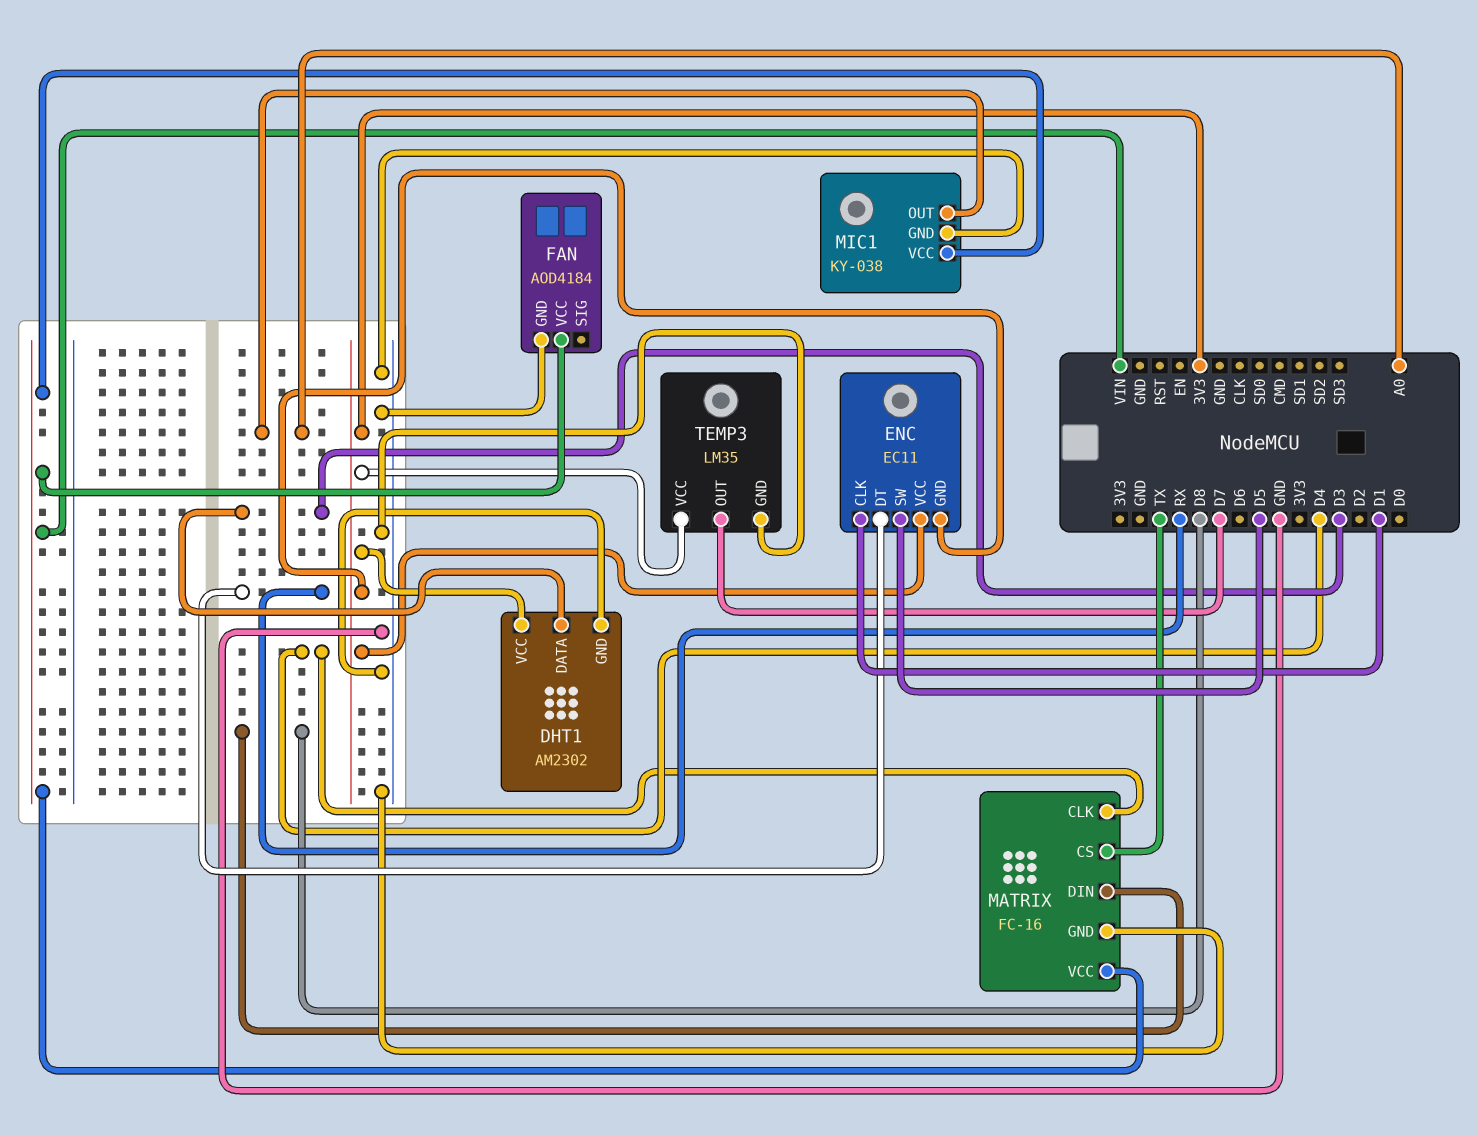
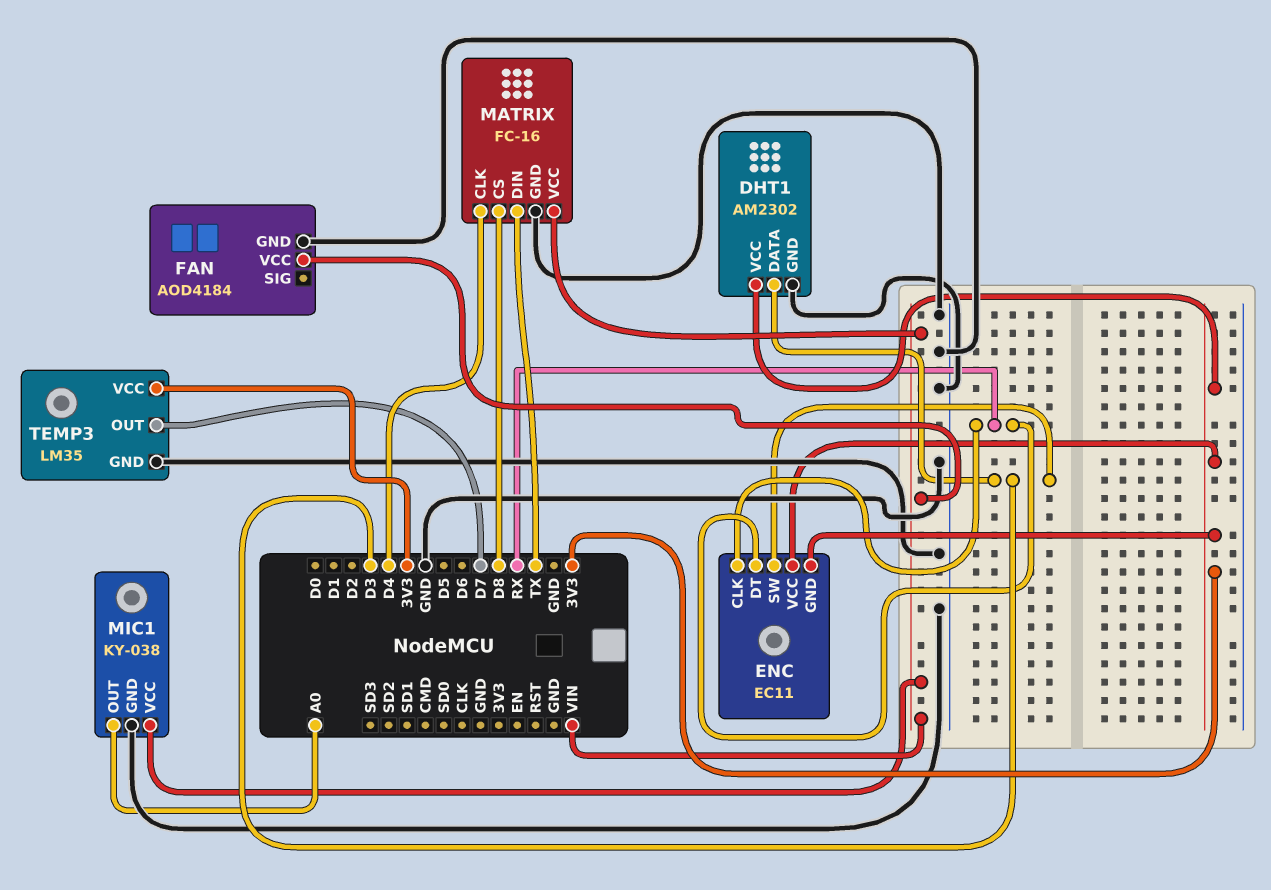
ENC pin CLK: D1 -> RX
ENC pin SW: D5 -> D3
MATRIX pin CS: TX -> D8
MATRIX pin DIN: D8 -> TX

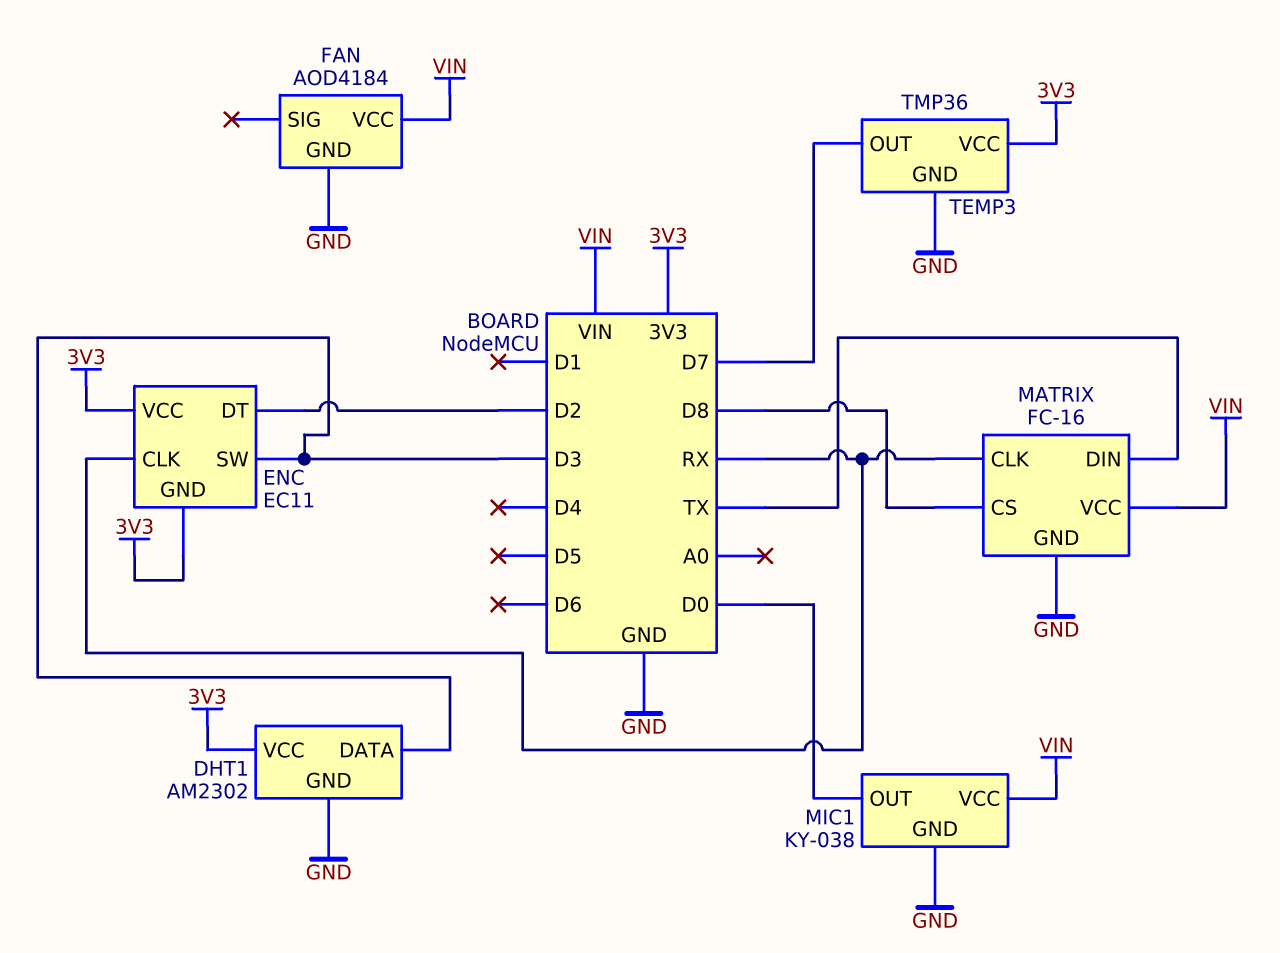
ENC pin DT: RX -> D2
MATRIX pin CLK: D4 -> RX
MIC1 pin OUT: A0 -> D0
TEMP3: LM35 -> TMP36

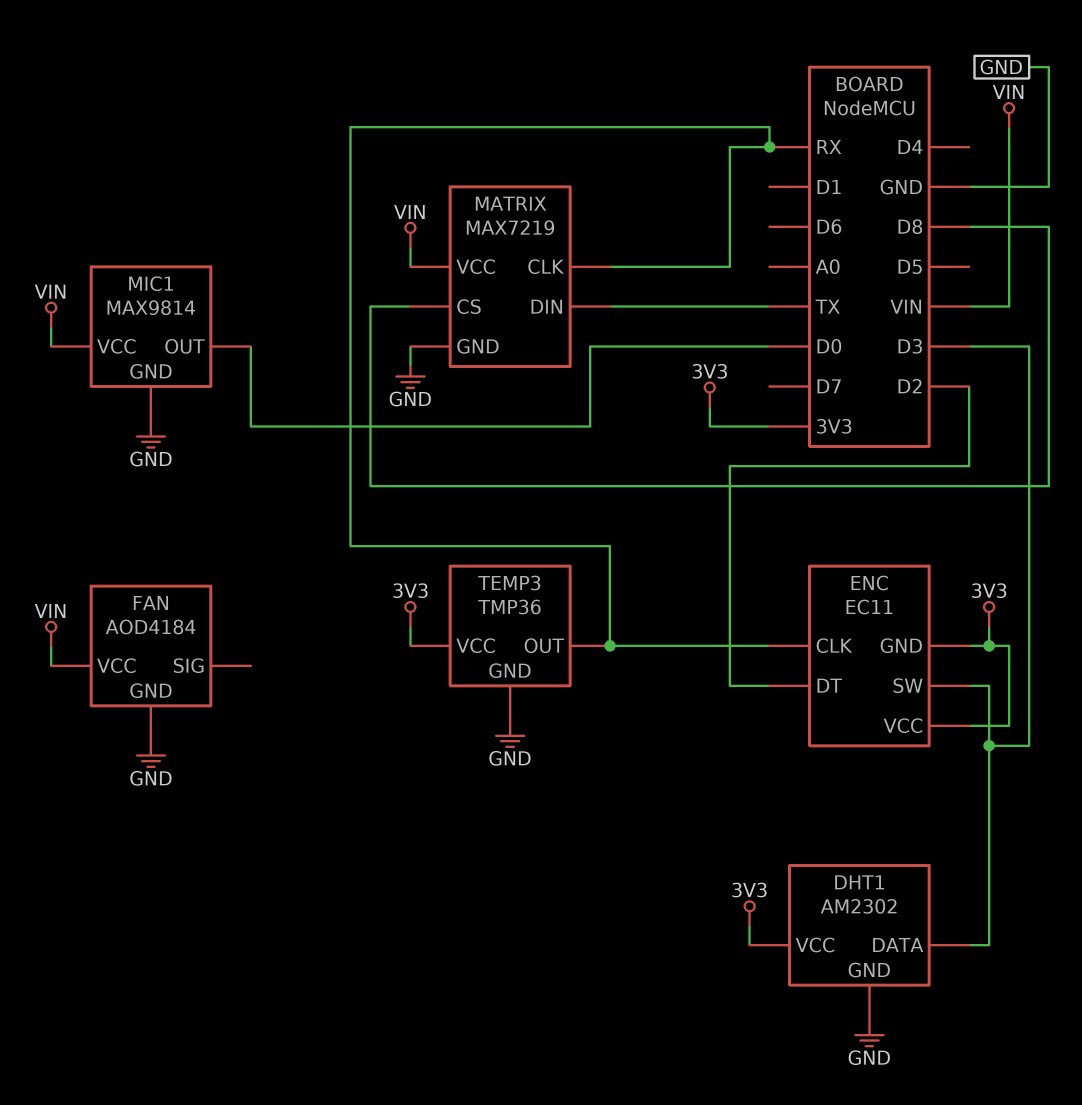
MATRIX: FC-16 -> MAX7219
MIC1: KY-038 -> MAX9814
TEMP3 pin OUT: D7 -> RX

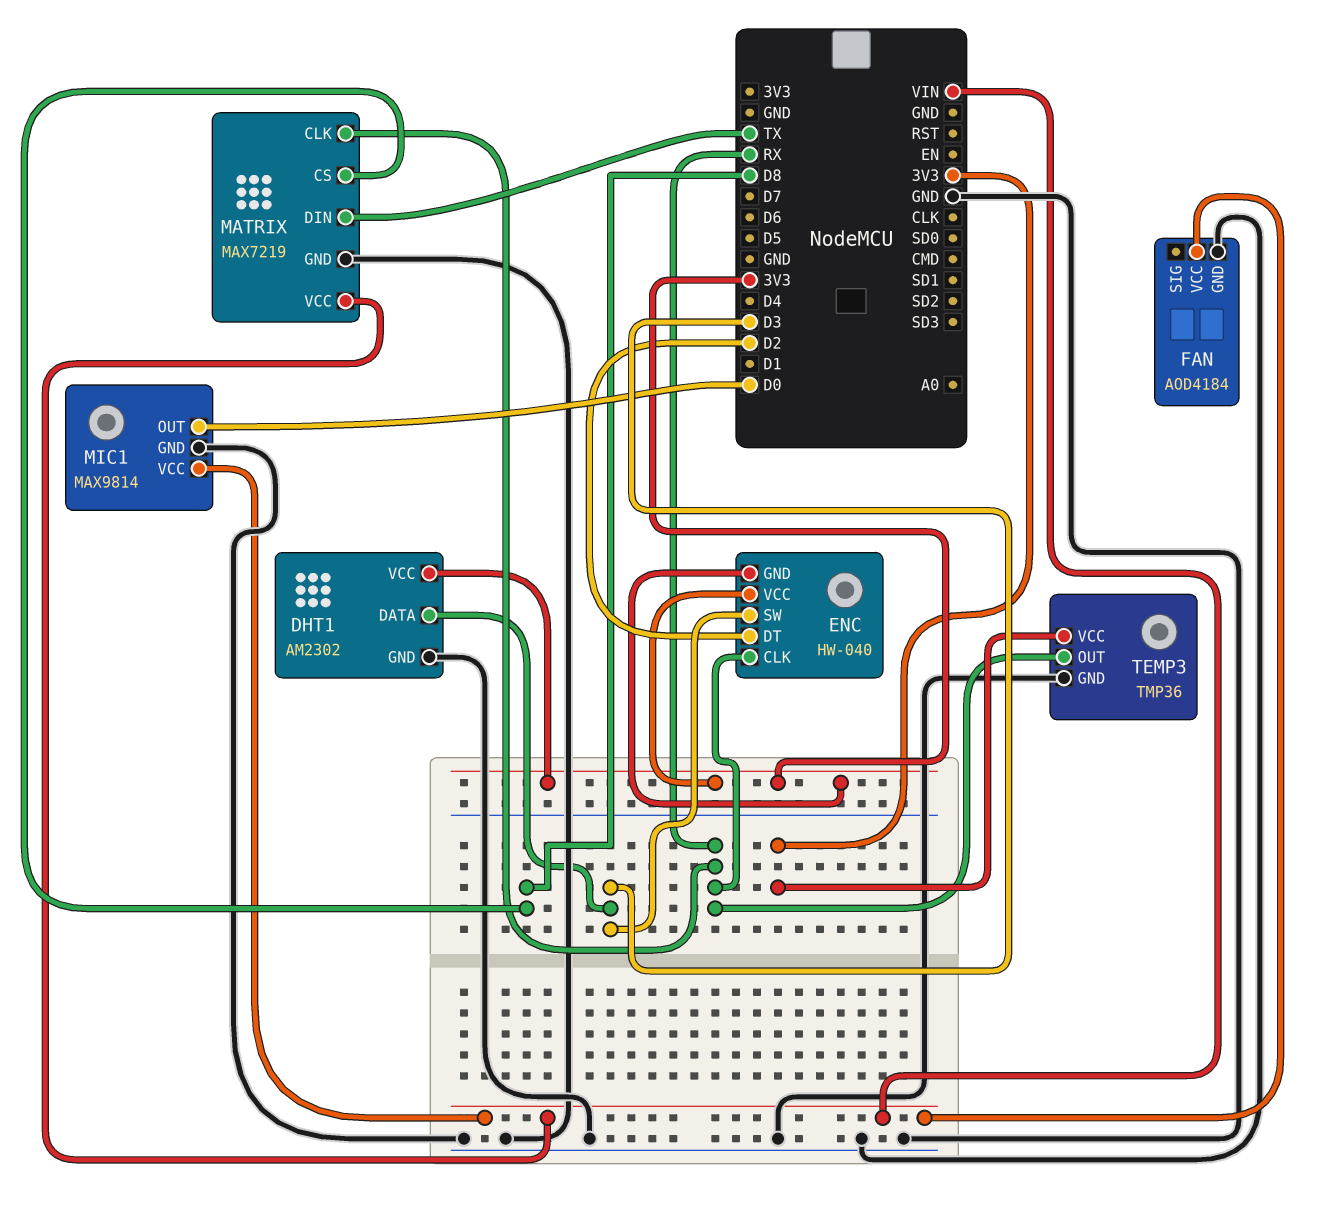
ENC: EC11 -> HW-040

